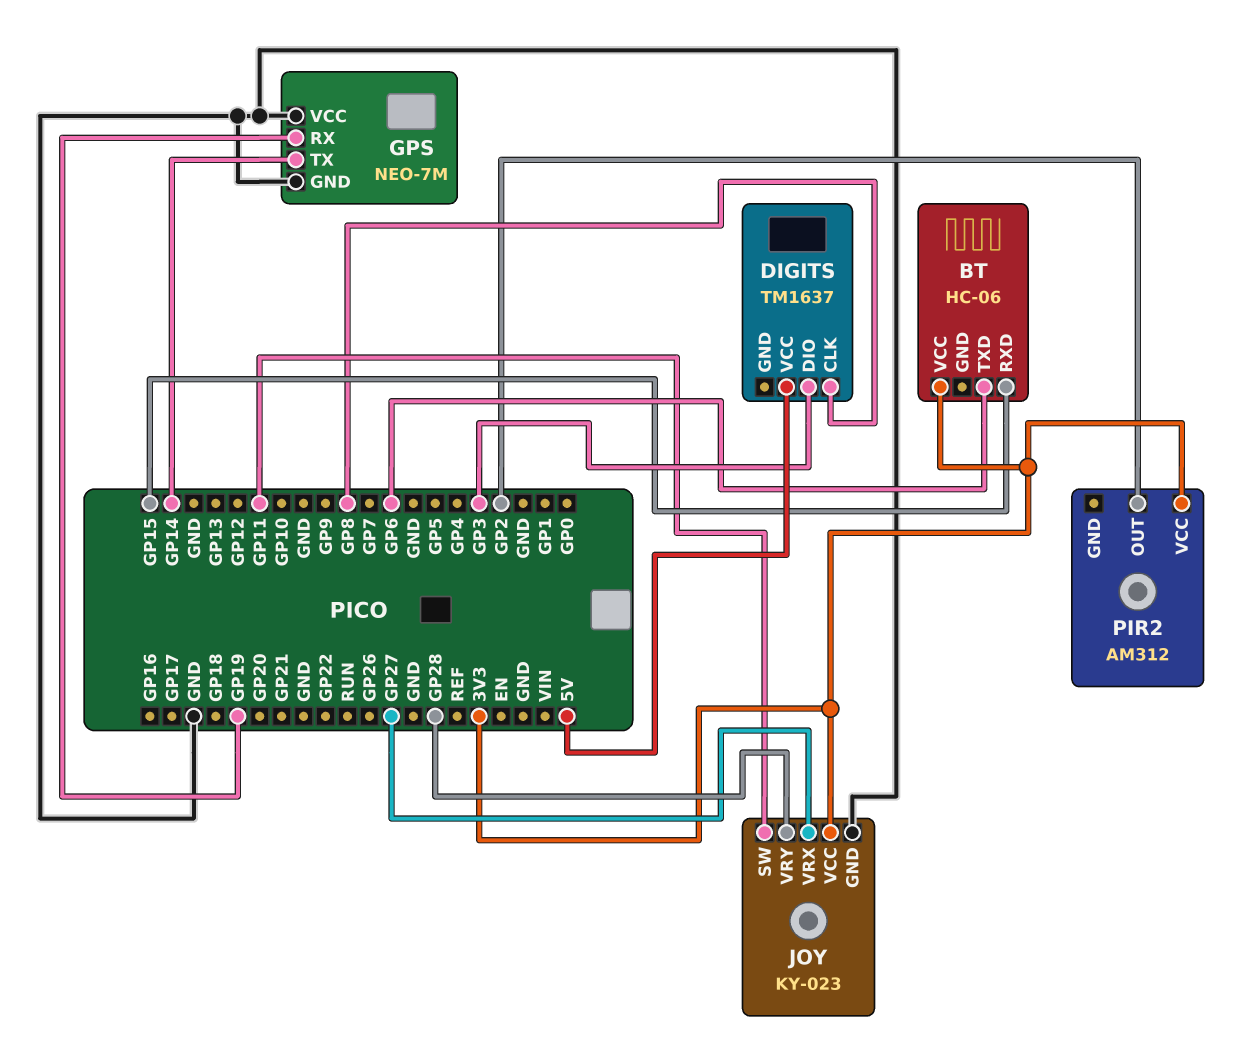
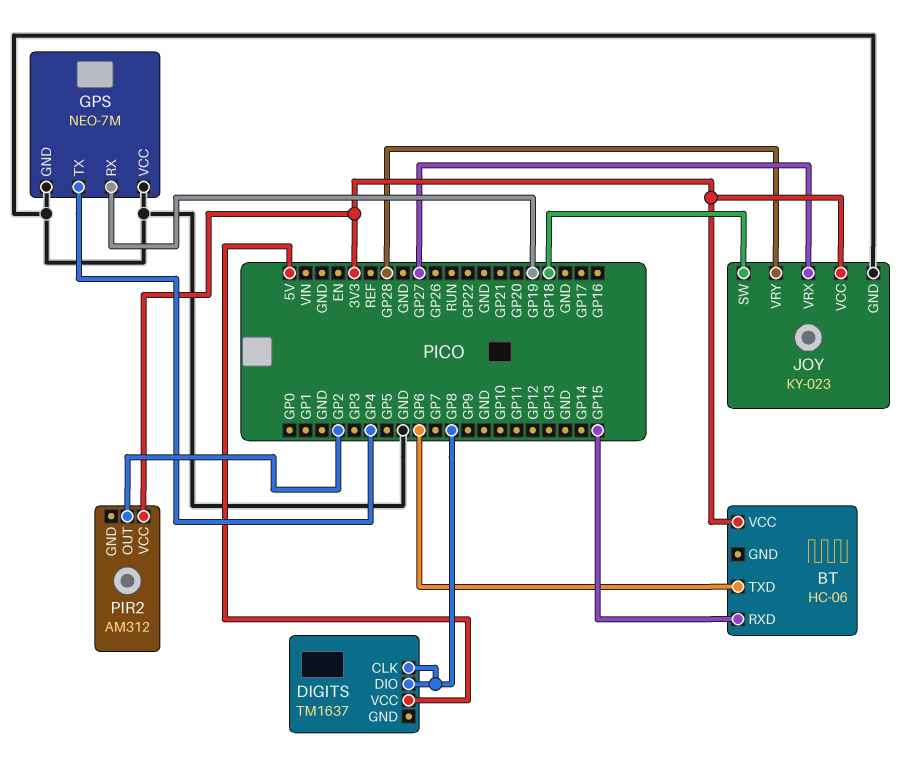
DIGITS pin DIO: GP3 -> GP8
GPS pin TX: GP14 -> GP4
JOY pin SW: GP11 -> GP18

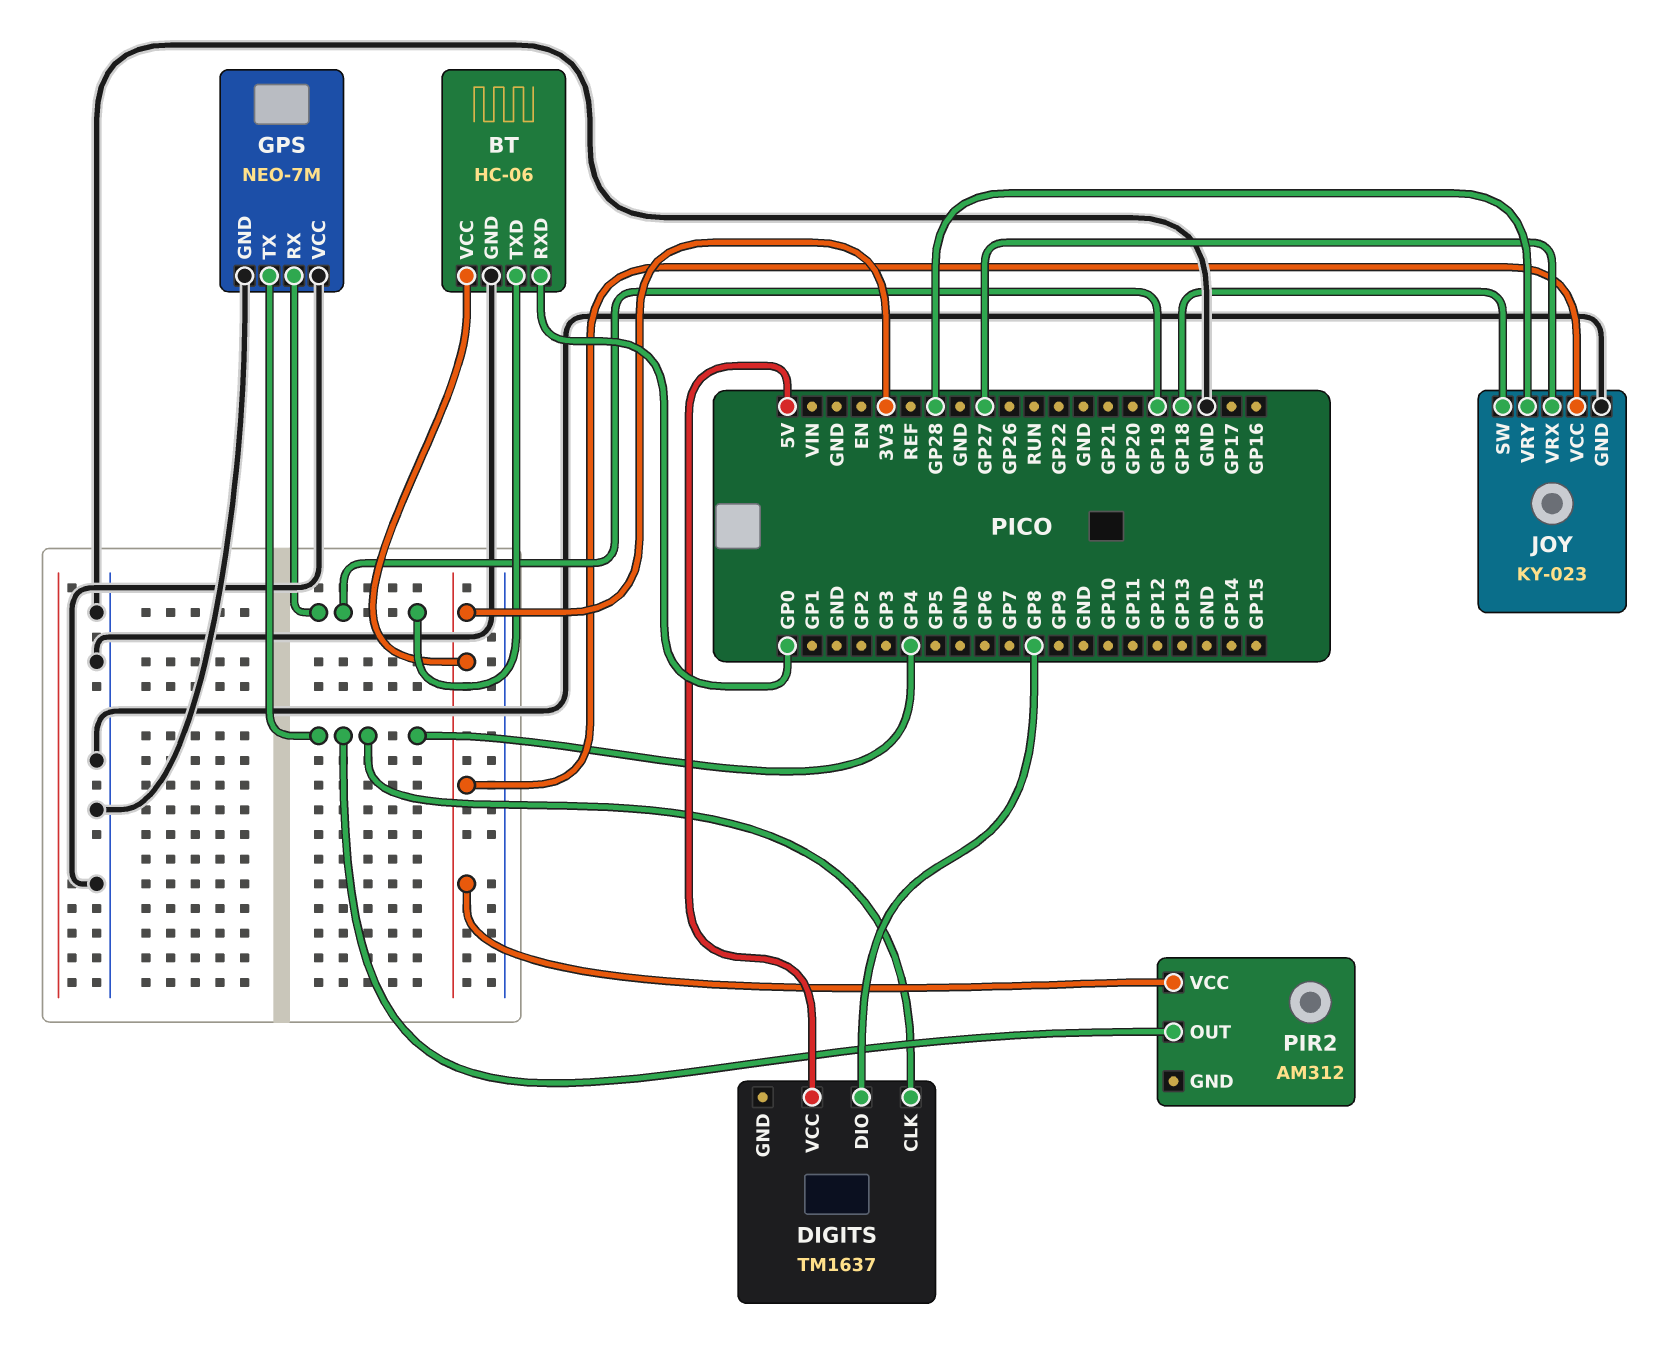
BT pin GND: none -> GND
BT pin RXD: GP15 -> GP0
BT pin TXD: GP6 -> GP19
DIGITS pin CLK: GP8 -> GP4
PIR2 pin OUT: GP2 -> GP4

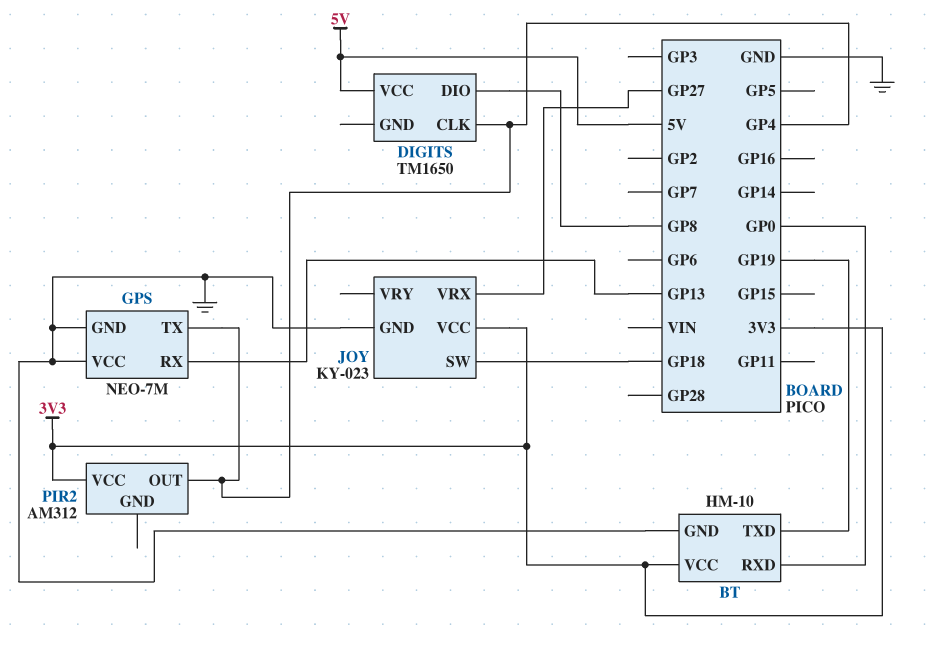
BT: HC-06 -> HM-10
DIGITS: TM1637 -> TM1650
GPS pin RX: GP19 -> GP13
JOY pin VRY: GP28 -> none

